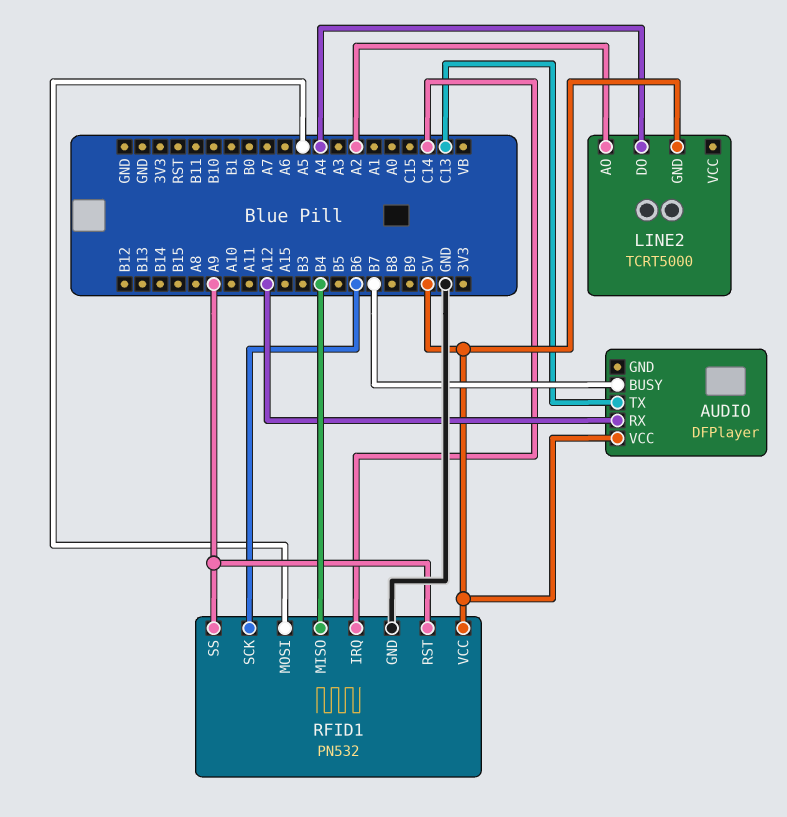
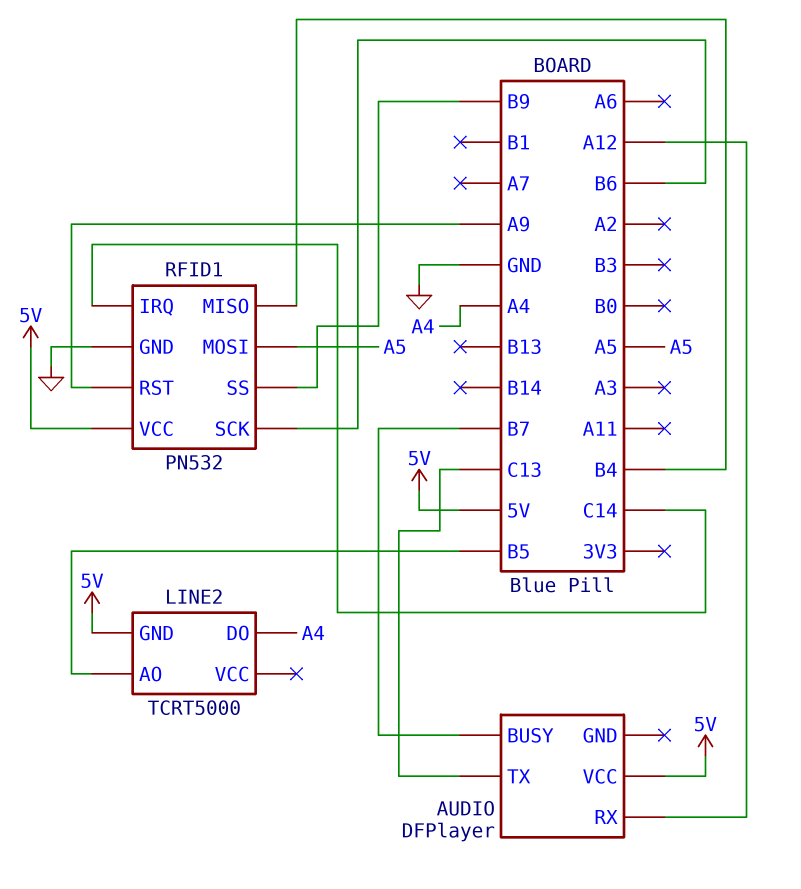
LINE2 pin AO: A2 -> B5
RFID1 pin SS: A9 -> B9

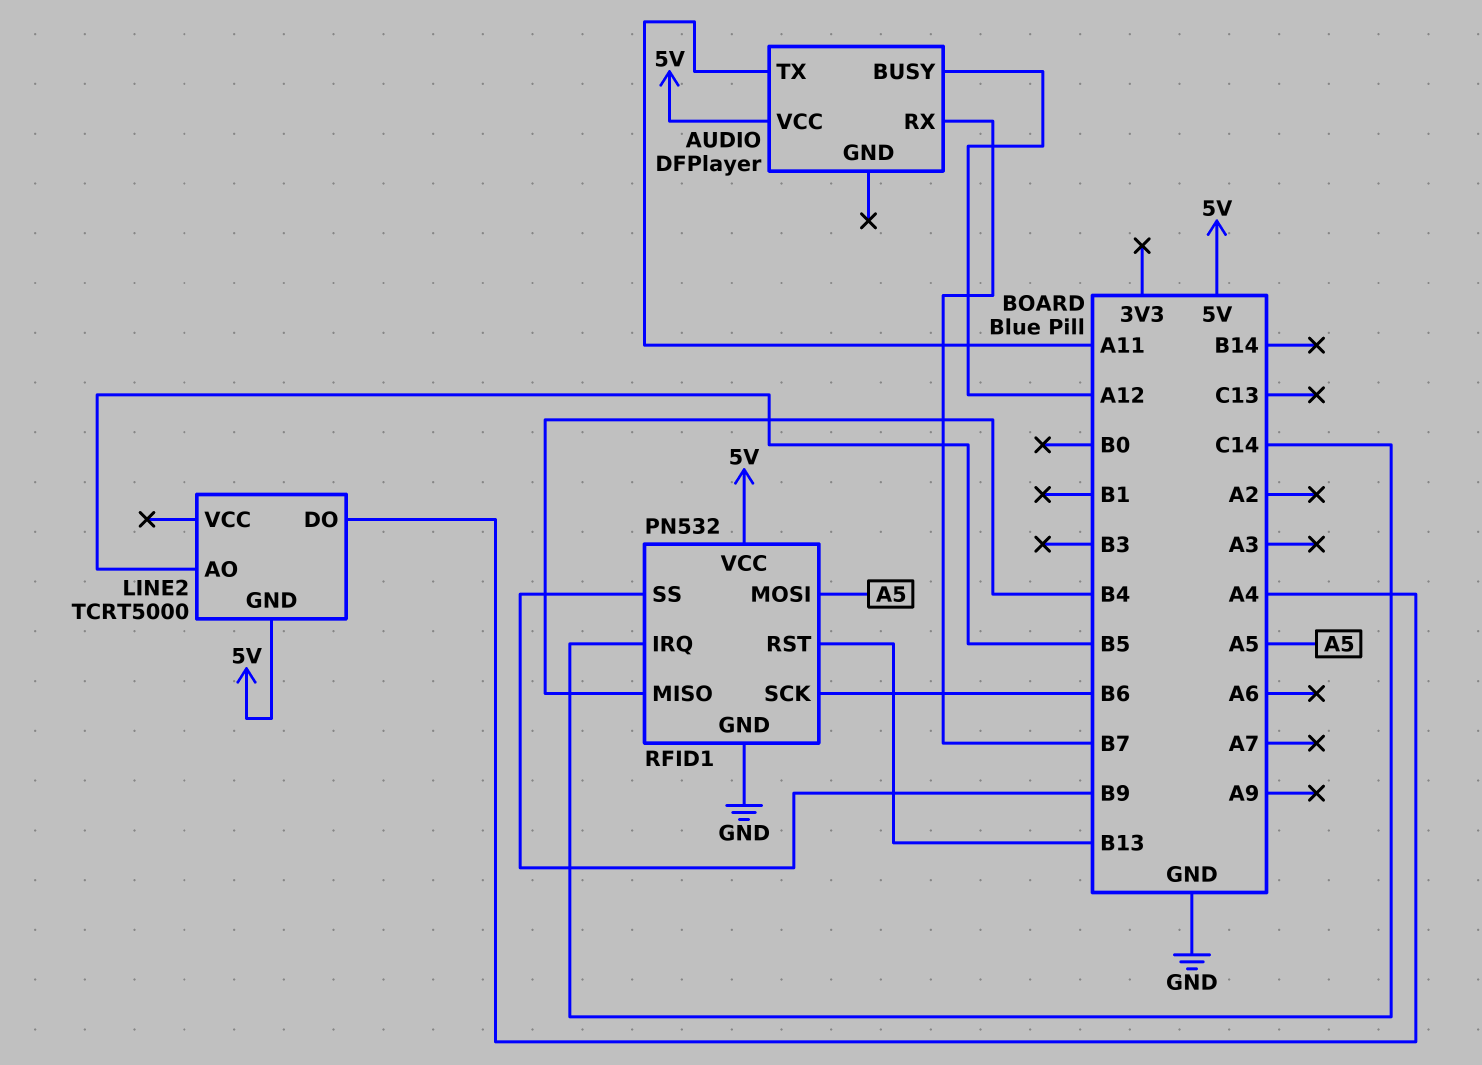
AUDIO pin BUSY: B7 -> A12
AUDIO pin RX: A12 -> B7
AUDIO pin TX: C13 -> A11
RFID1 pin RST: A9 -> B13

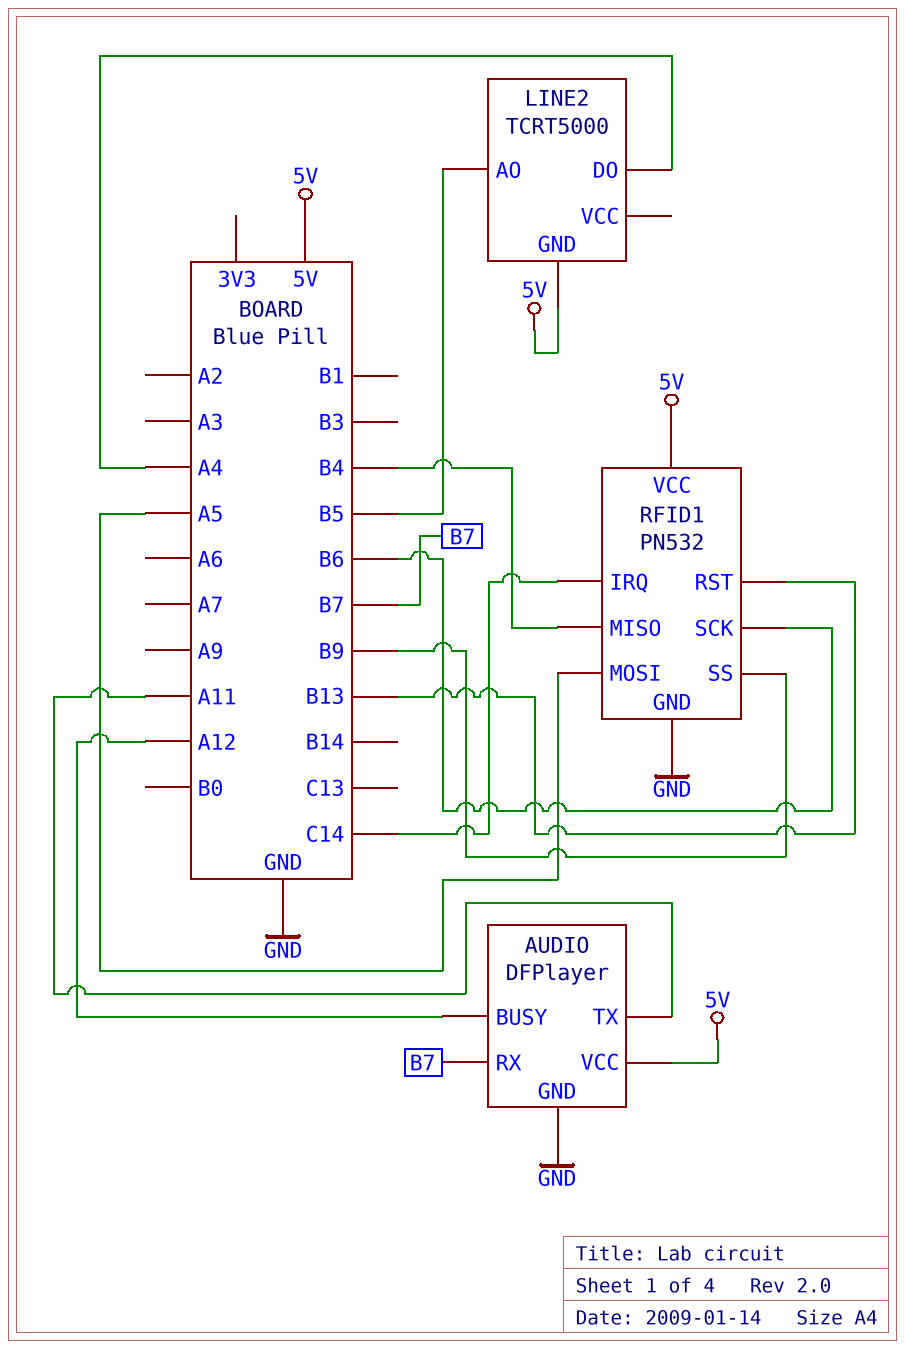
AUDIO pin GND: none -> GND

